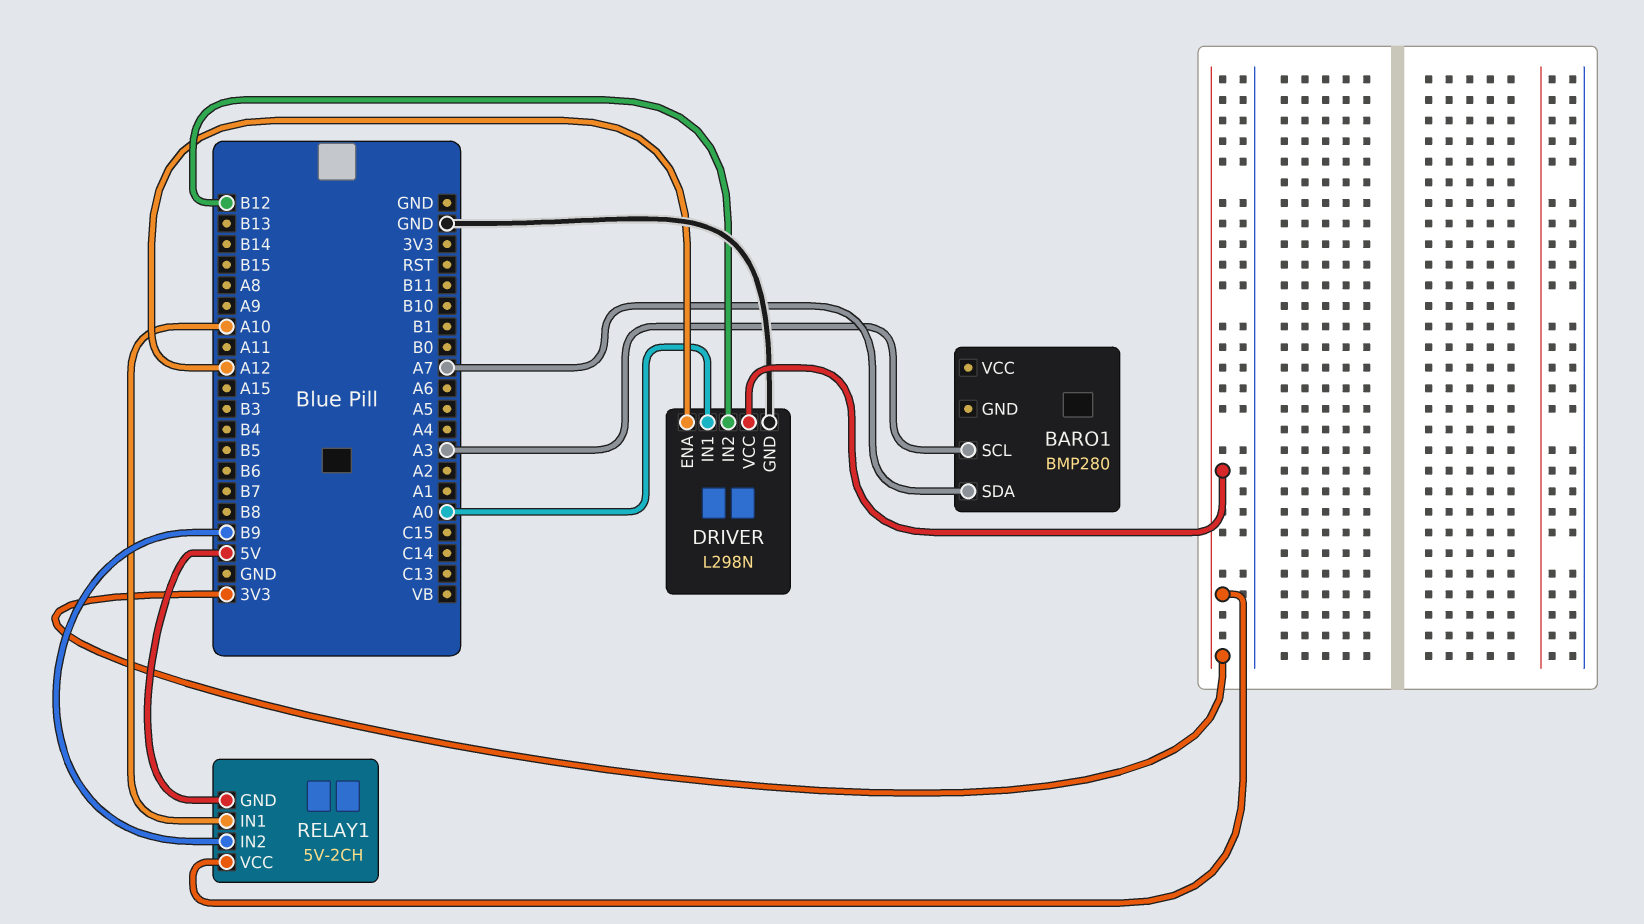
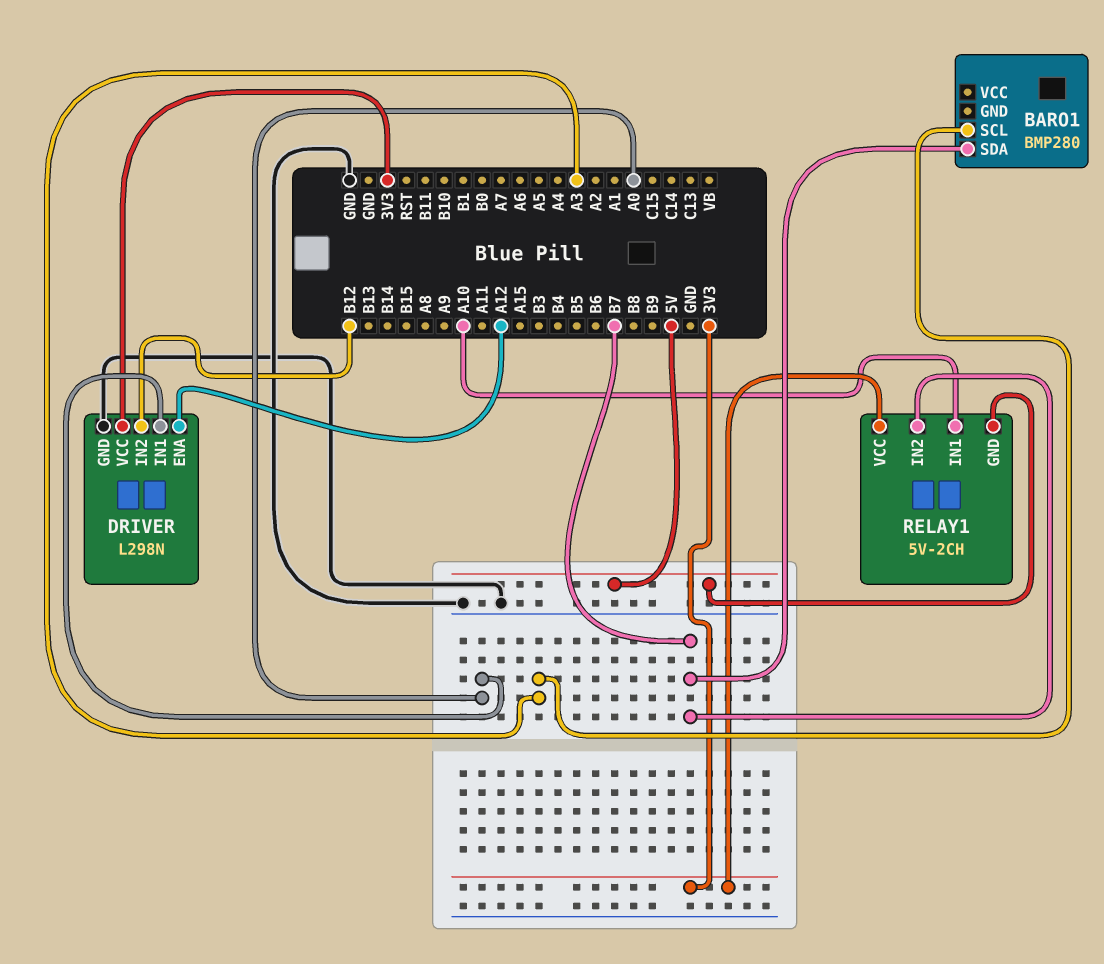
BARO1 pin SDA: A7 -> B7
RELAY1 pin IN2: B9 -> B7

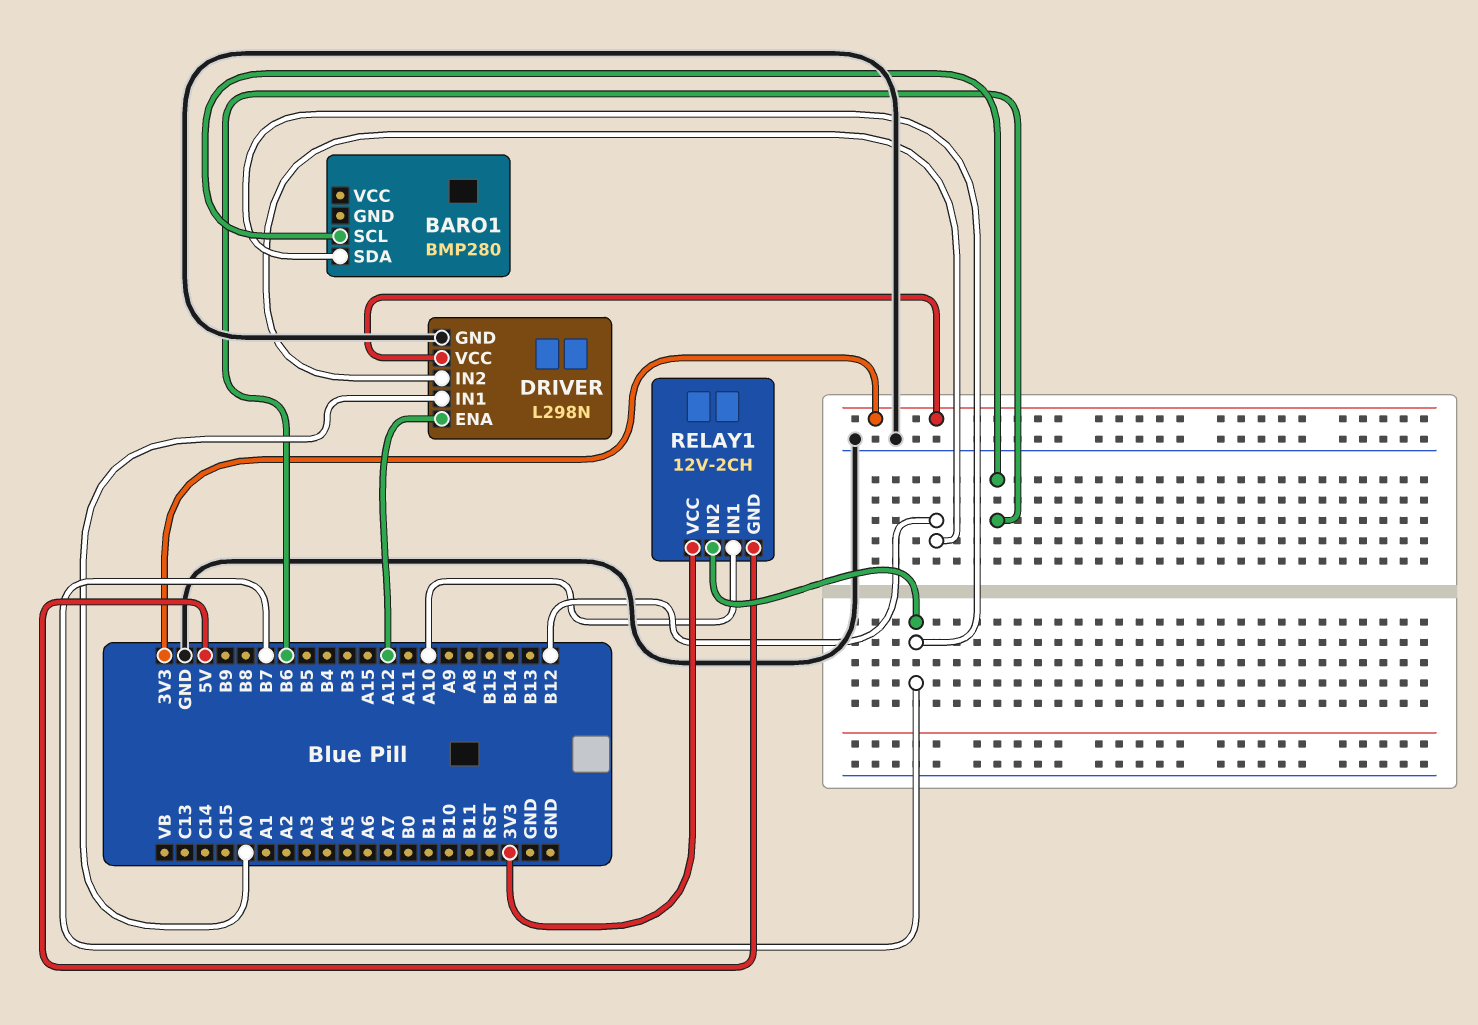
BARO1 pin SCL: A3 -> B6
RELAY1: 5V-2CH -> 12V-2CH

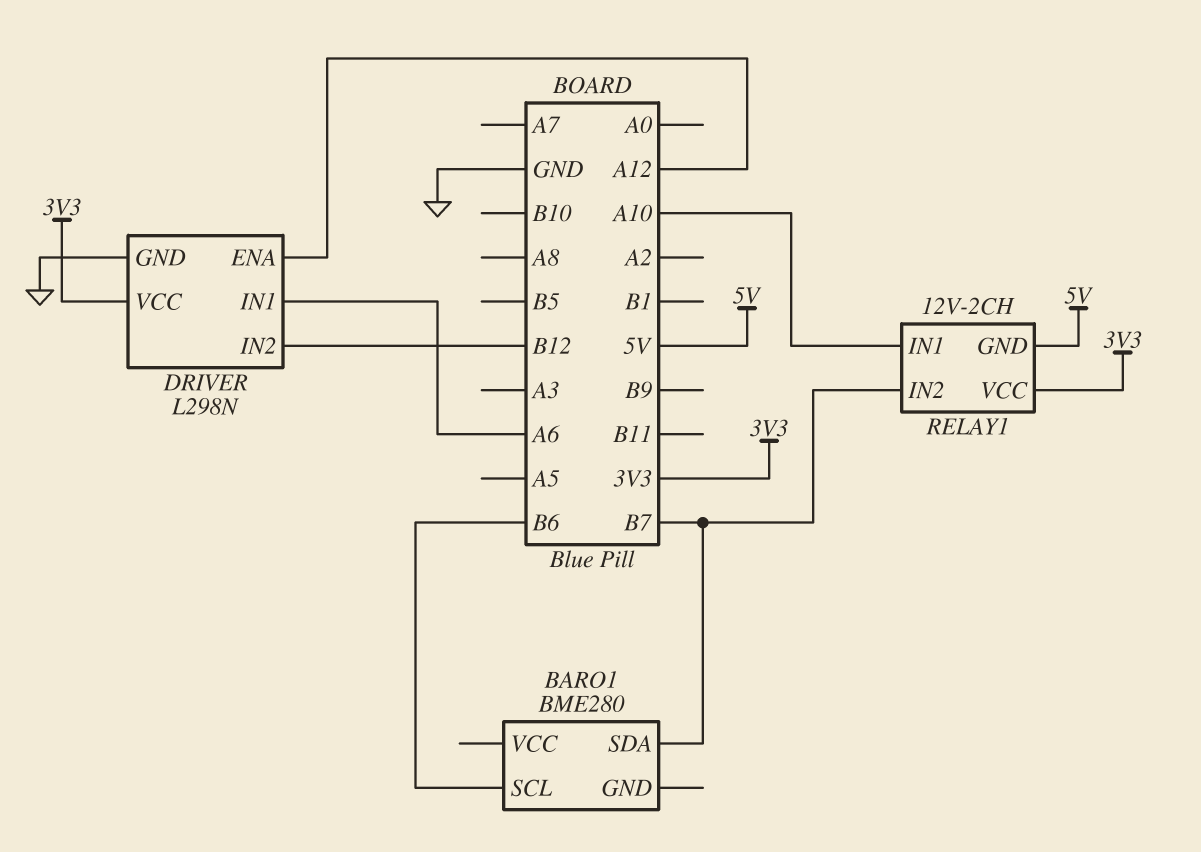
BARO1: BMP280 -> BME280
DRIVER pin IN1: A0 -> A6

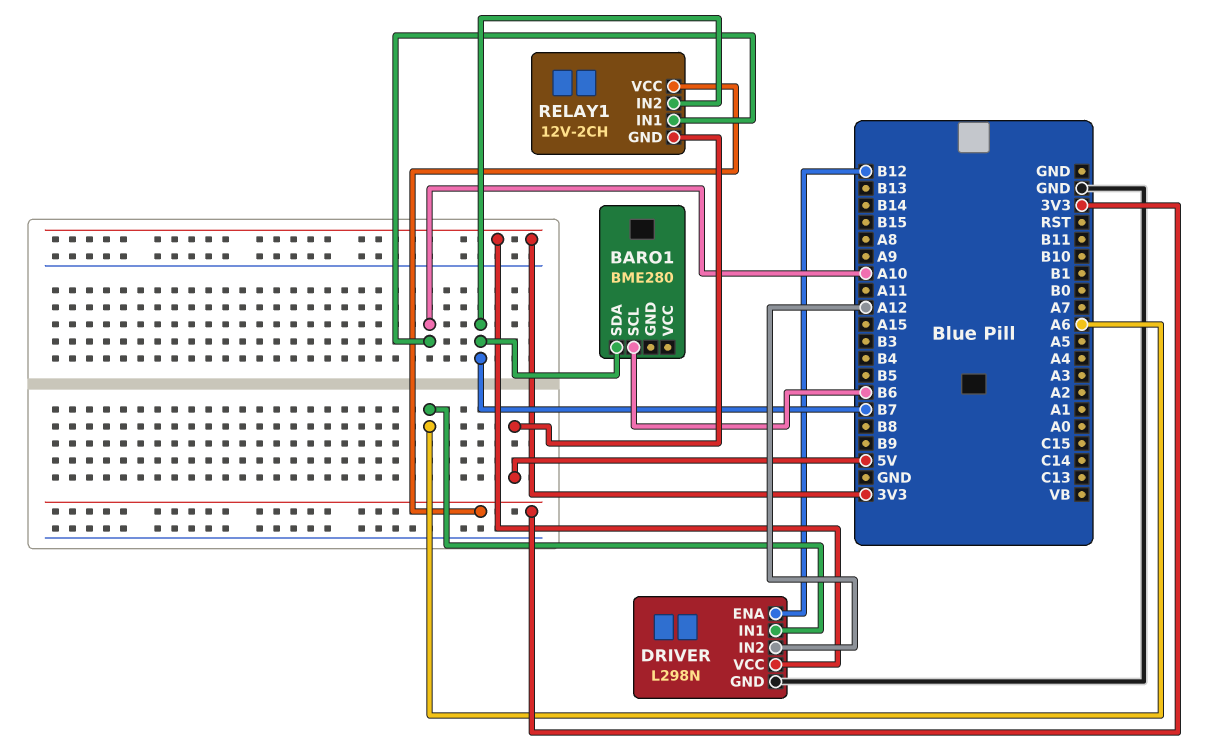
DRIVER pin ENA: A12 -> B12
DRIVER pin IN2: B12 -> A12

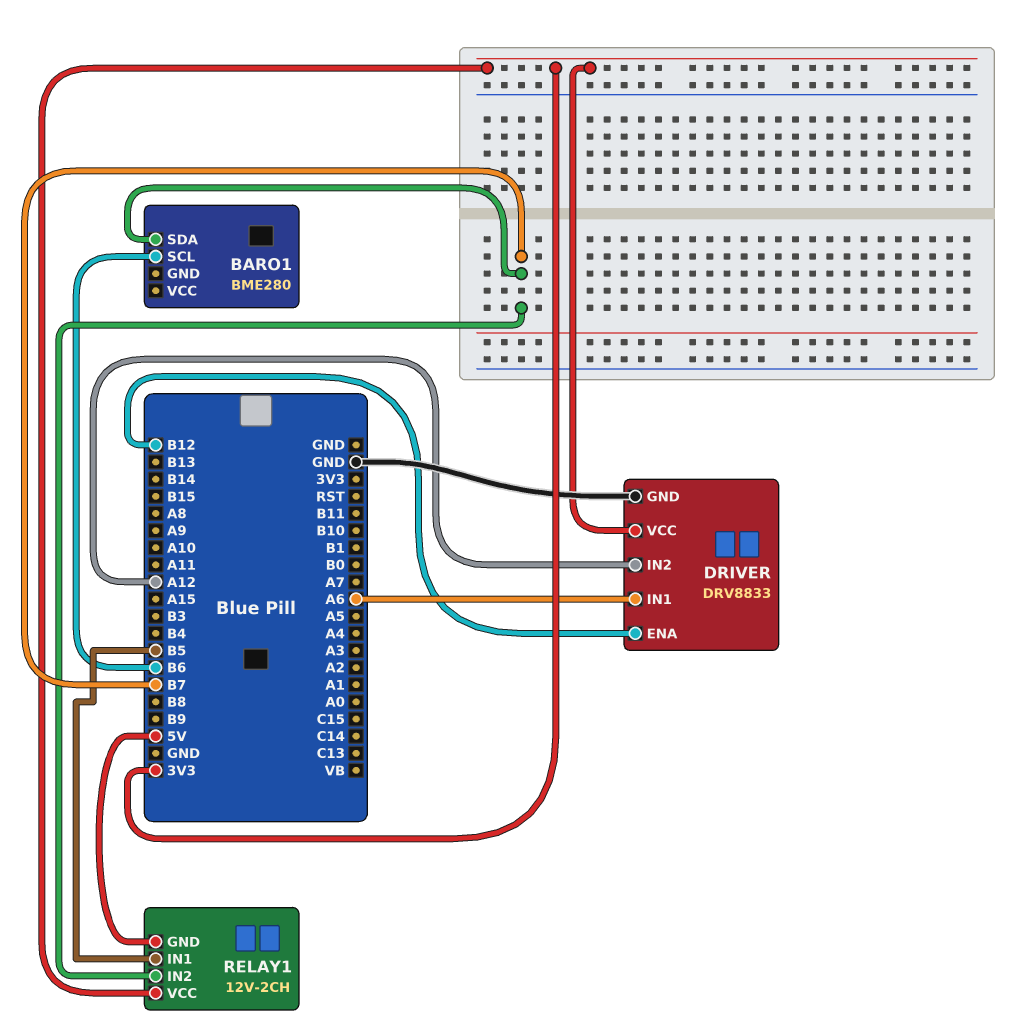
DRIVER: L298N -> DRV8833
RELAY1 pin IN1: A10 -> B5

